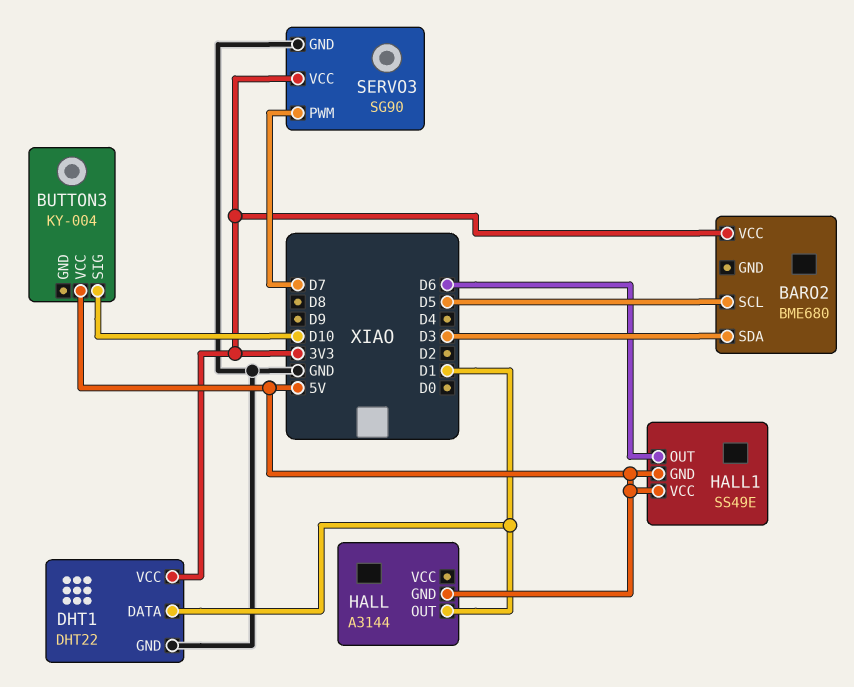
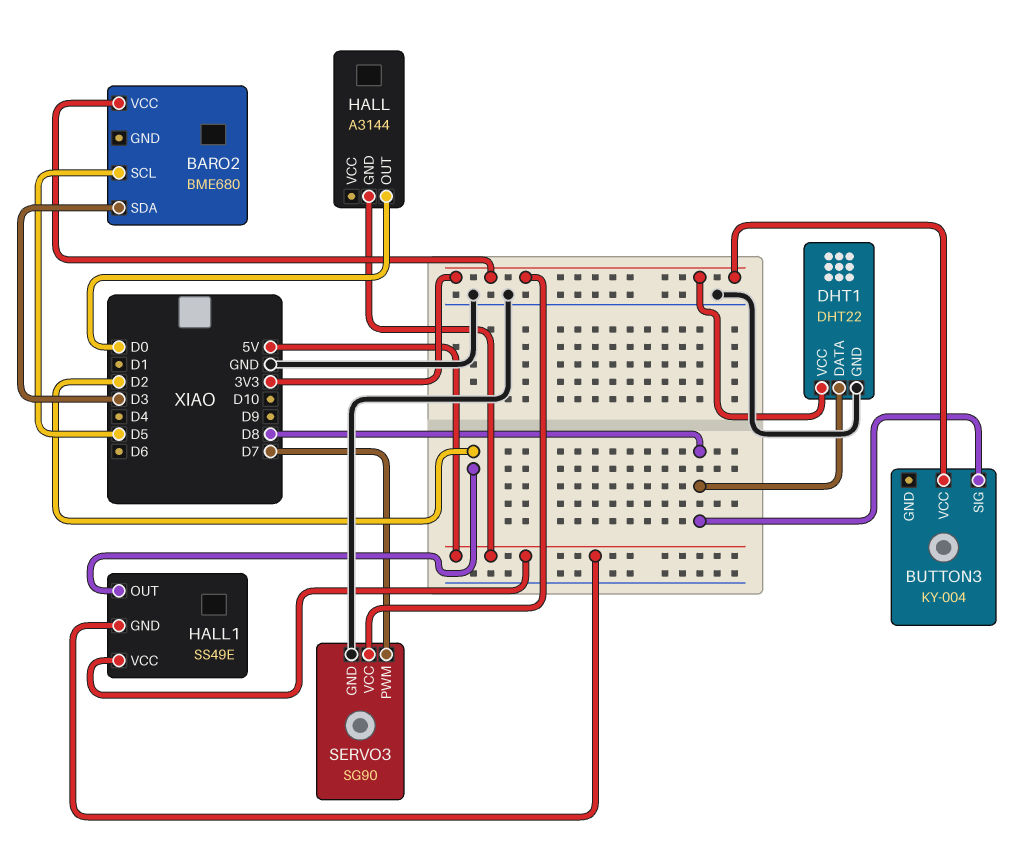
BUTTON3 pin SIG: D10 -> D8
BUTTON3 pin VCC: 5V -> 3V3
DHT1 pin DATA: D1 -> D8
HALL pin OUT: D1 -> D0
HALL1 pin OUT: D6 -> D2

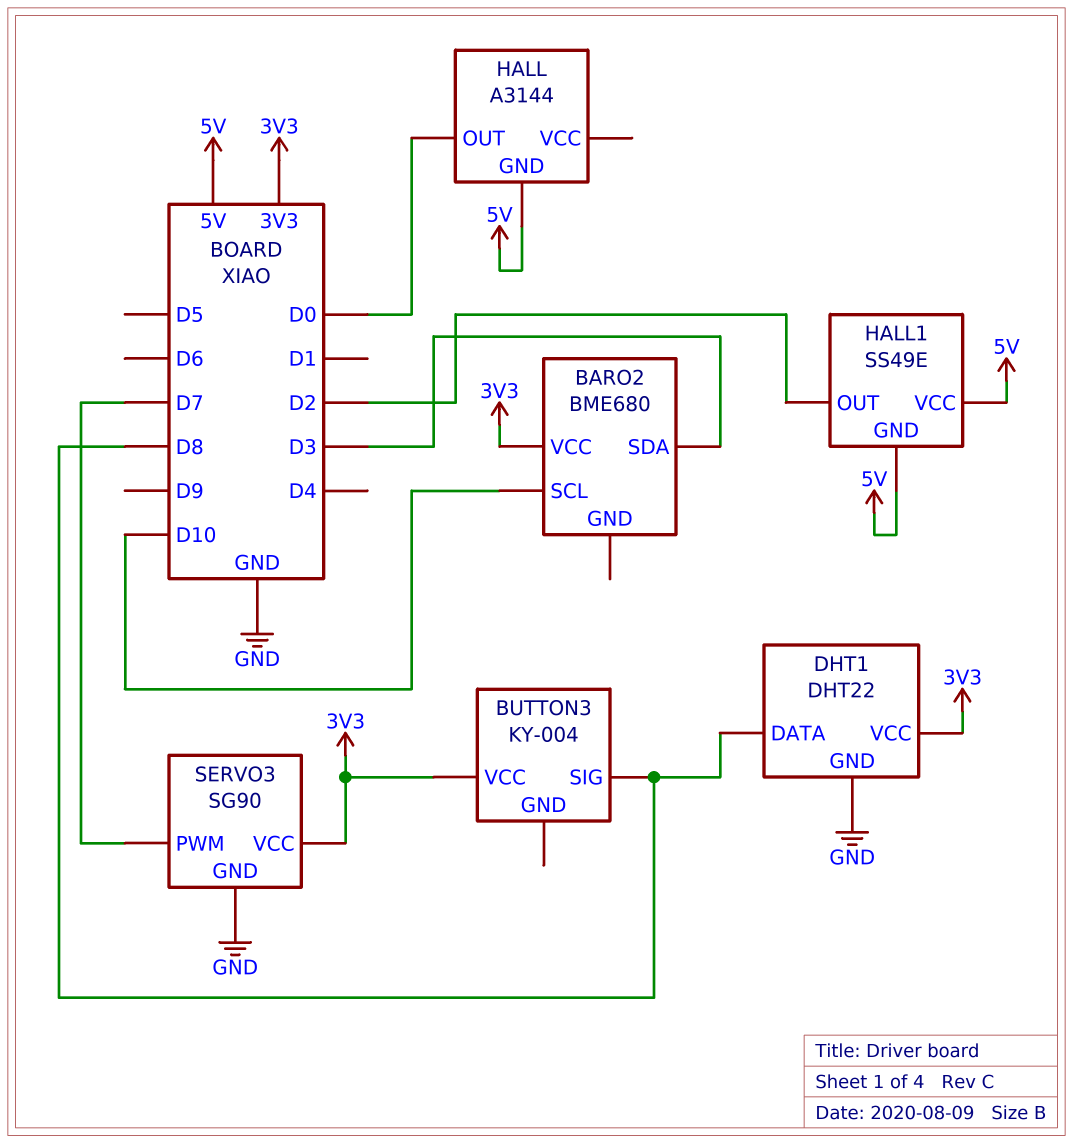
BARO2 pin SCL: D5 -> D10

